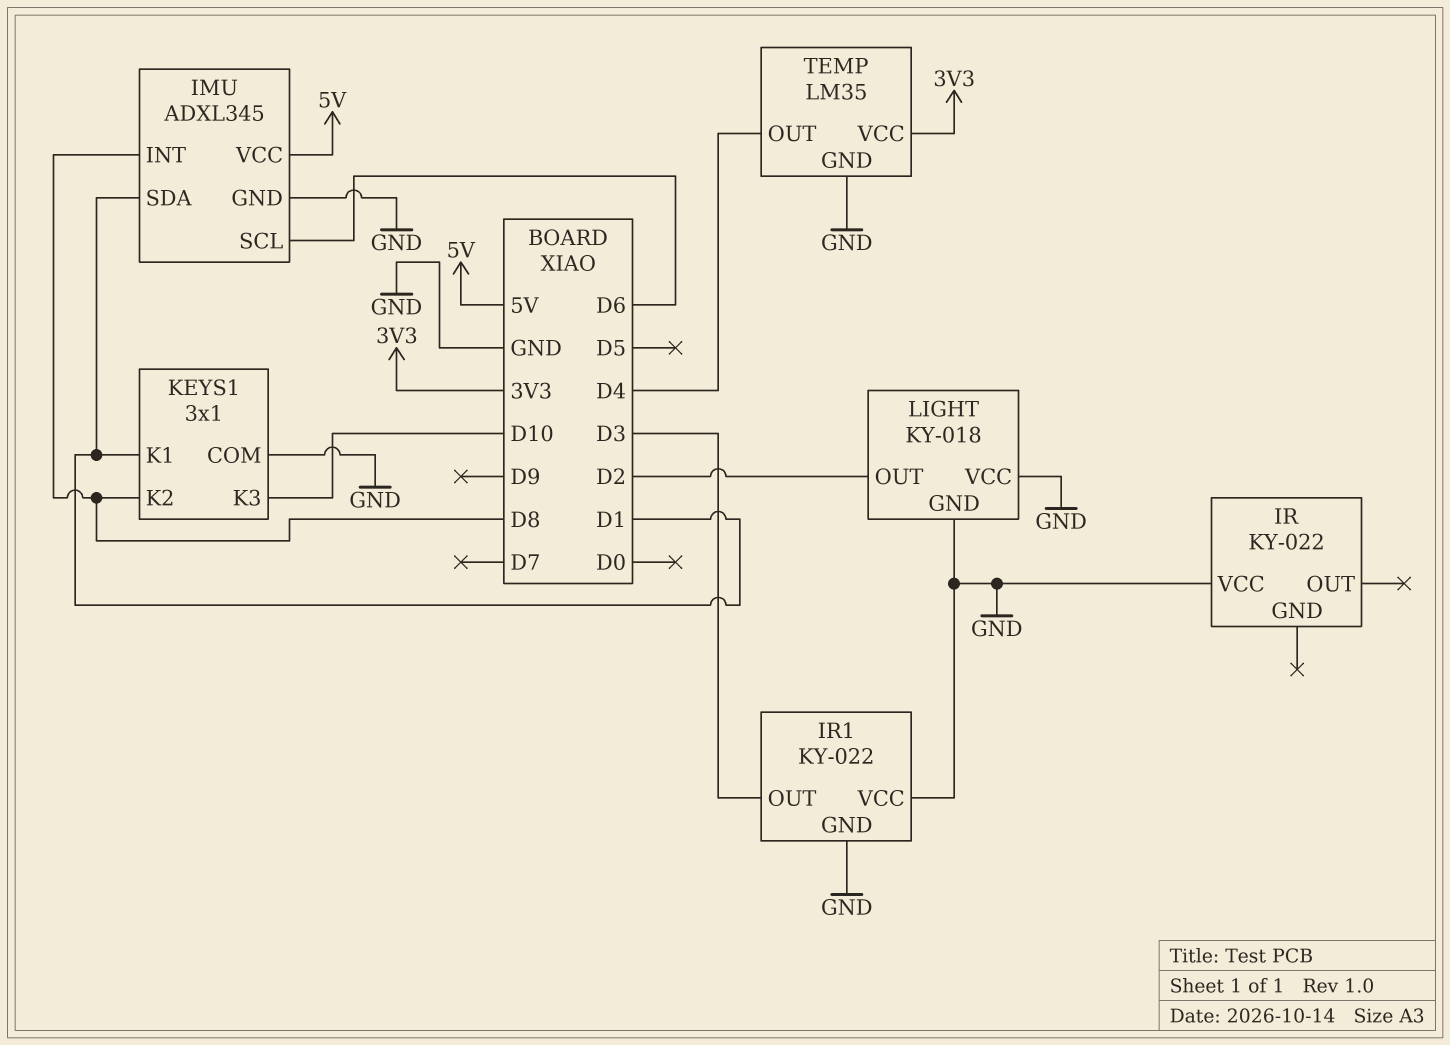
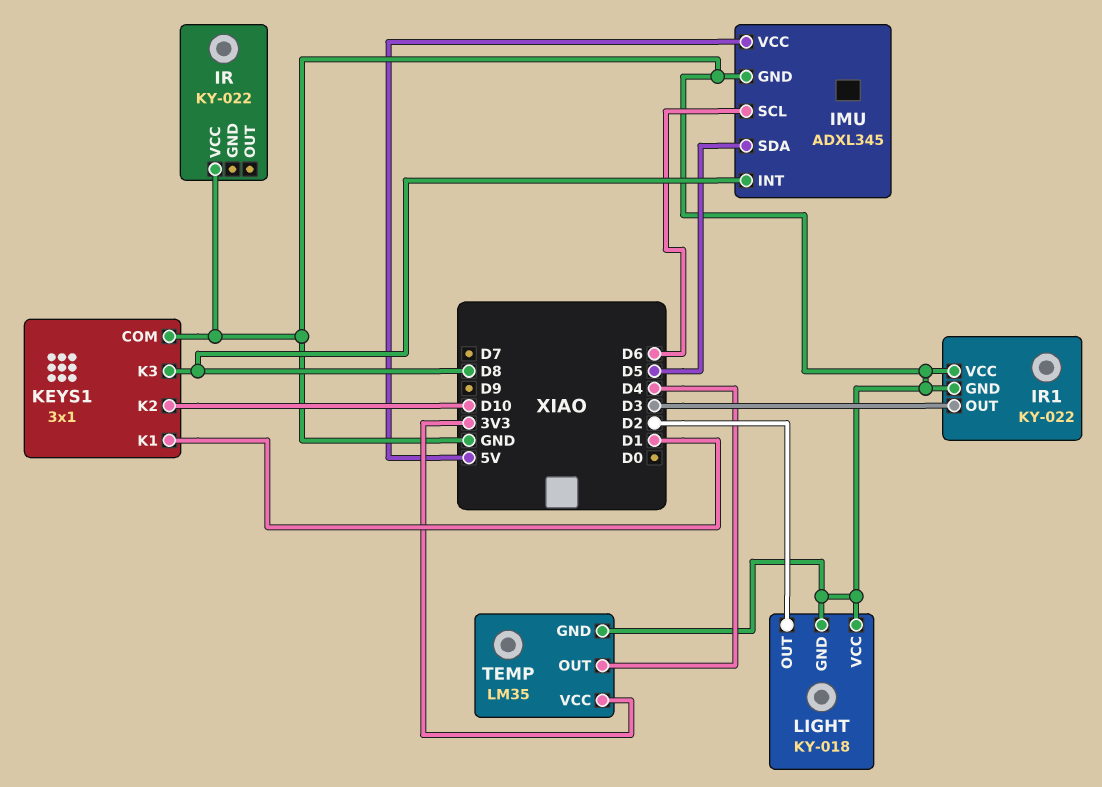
IMU pin SDA: D1 -> D5
KEYS1 pin K2: D8 -> D10
KEYS1 pin K3: D10 -> D8

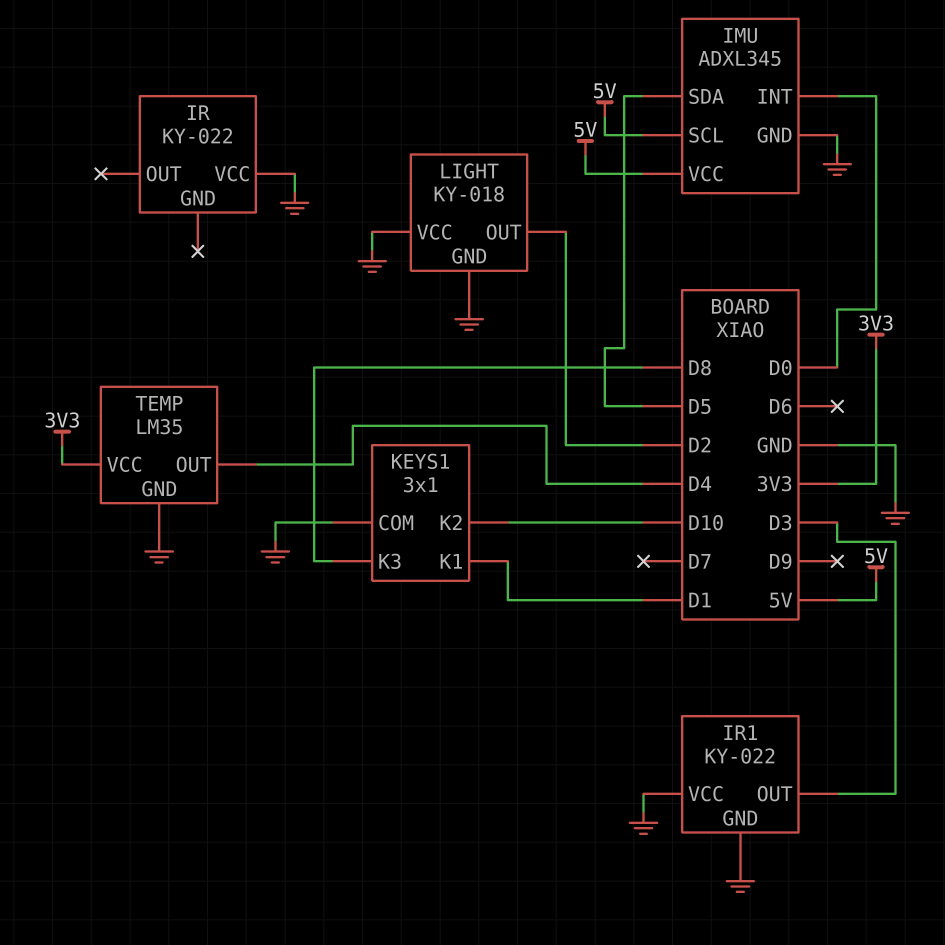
IMU pin INT: D8 -> D0
IMU pin SCL: D6 -> 5V

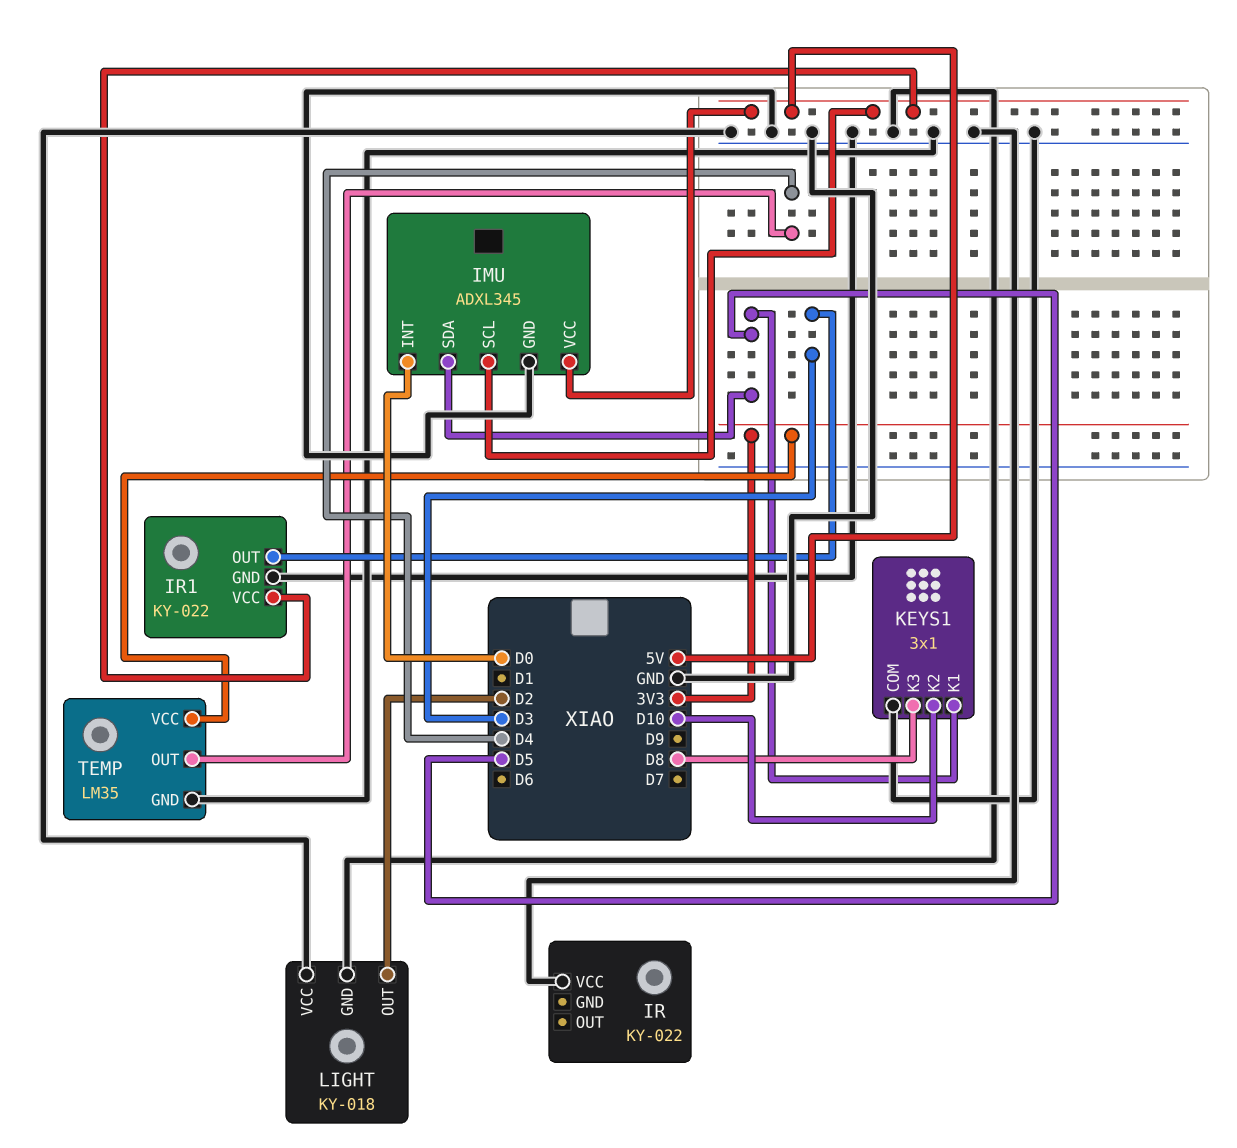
IR1 pin VCC: GND -> 5V
KEYS1 pin K1: D1 -> D5

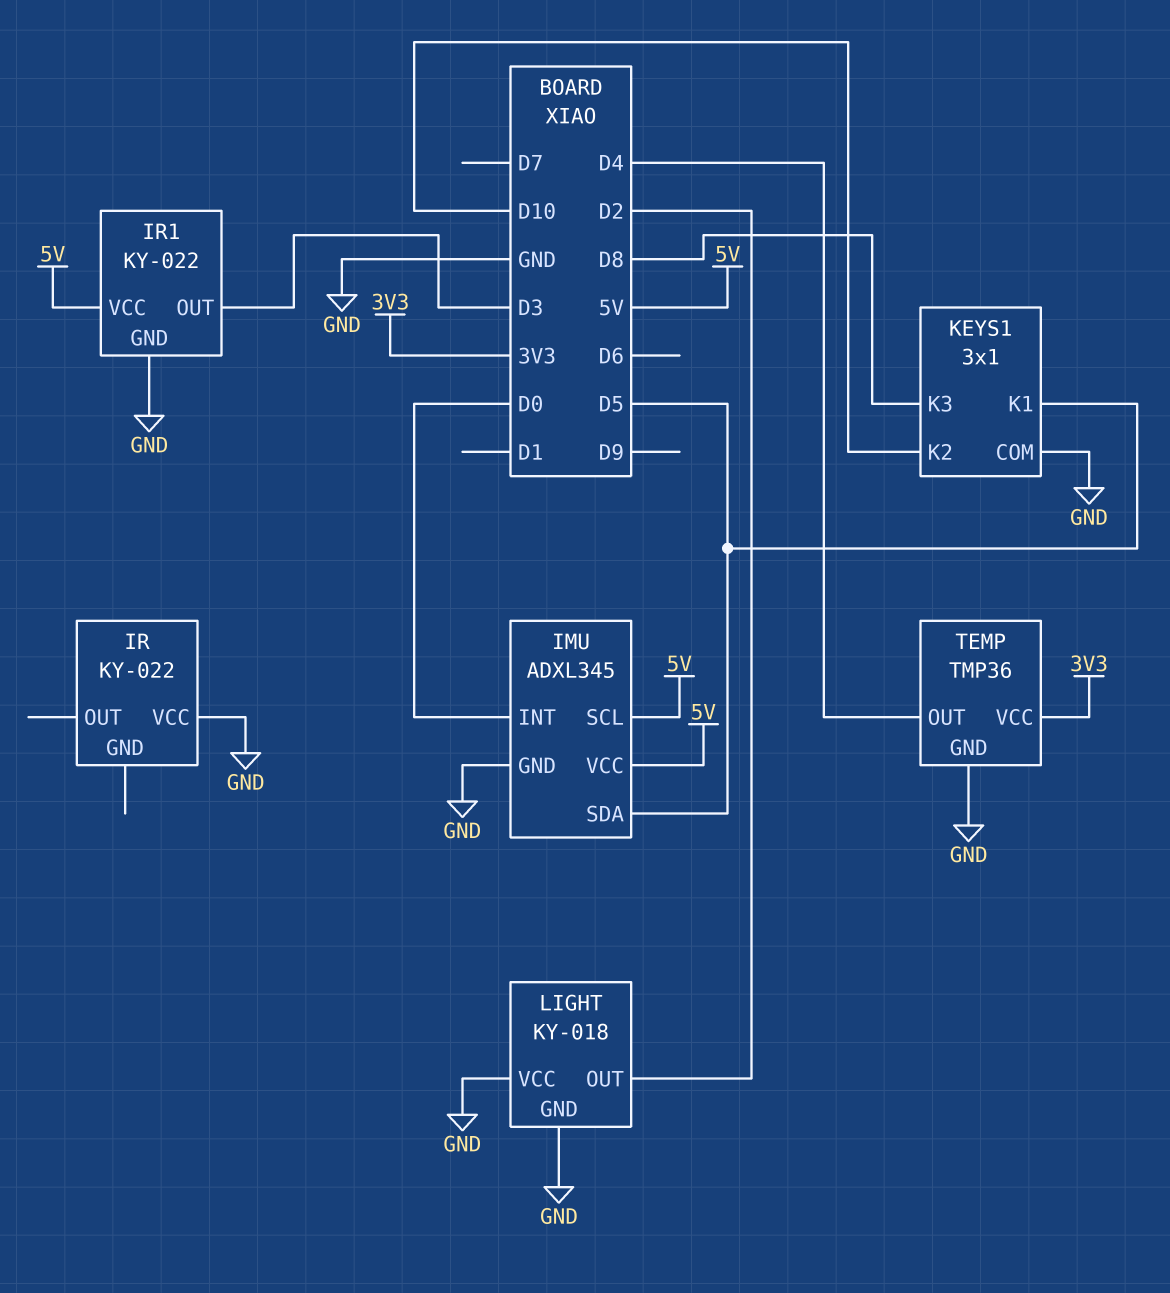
TEMP: LM35 -> TMP36

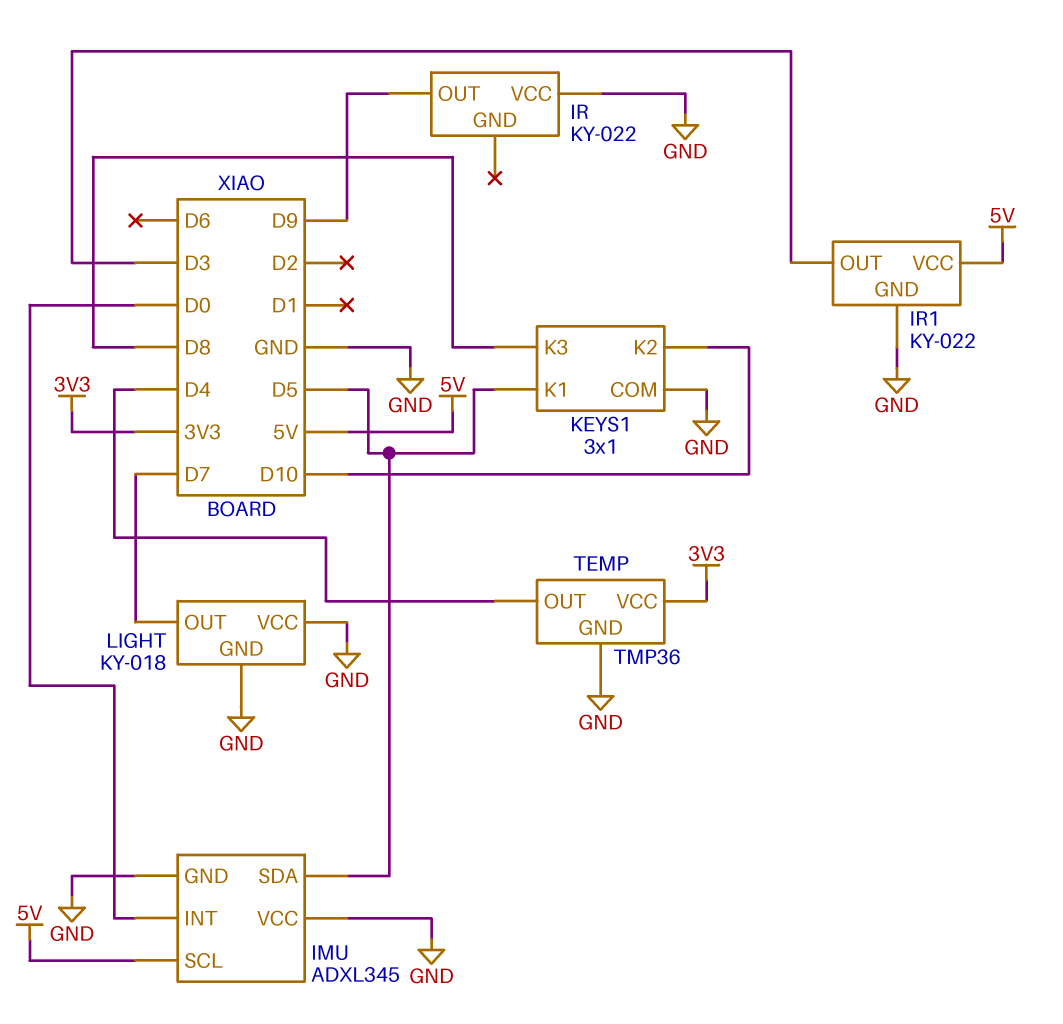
IMU pin VCC: 5V -> GND
IR pin OUT: none -> D9
LIGHT pin OUT: D2 -> D7

